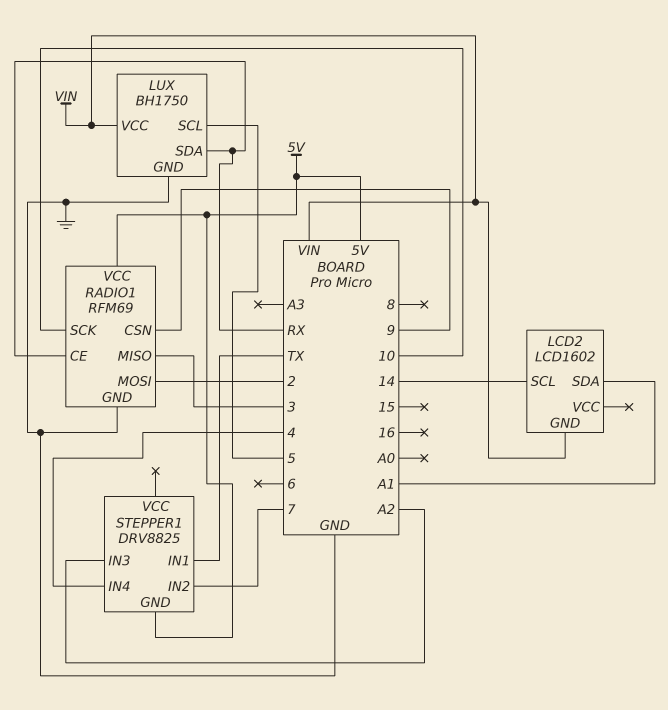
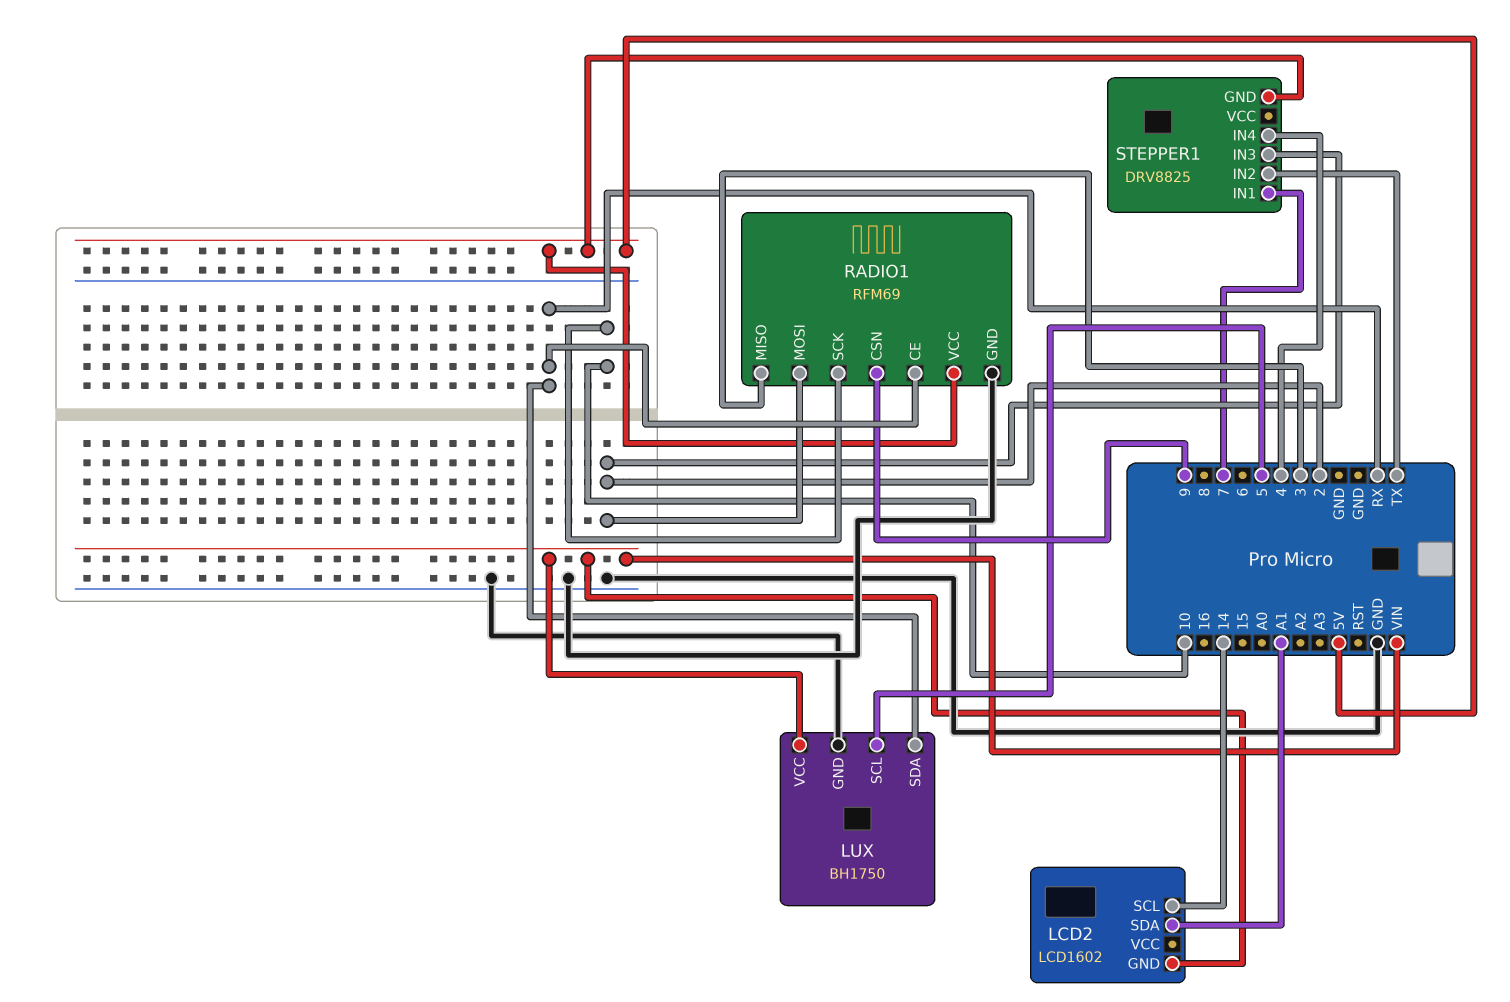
STEPPER1 pin IN1: TX -> 7
STEPPER1 pin IN2: 7 -> TX
STEPPER1 pin IN3: A2 -> 2

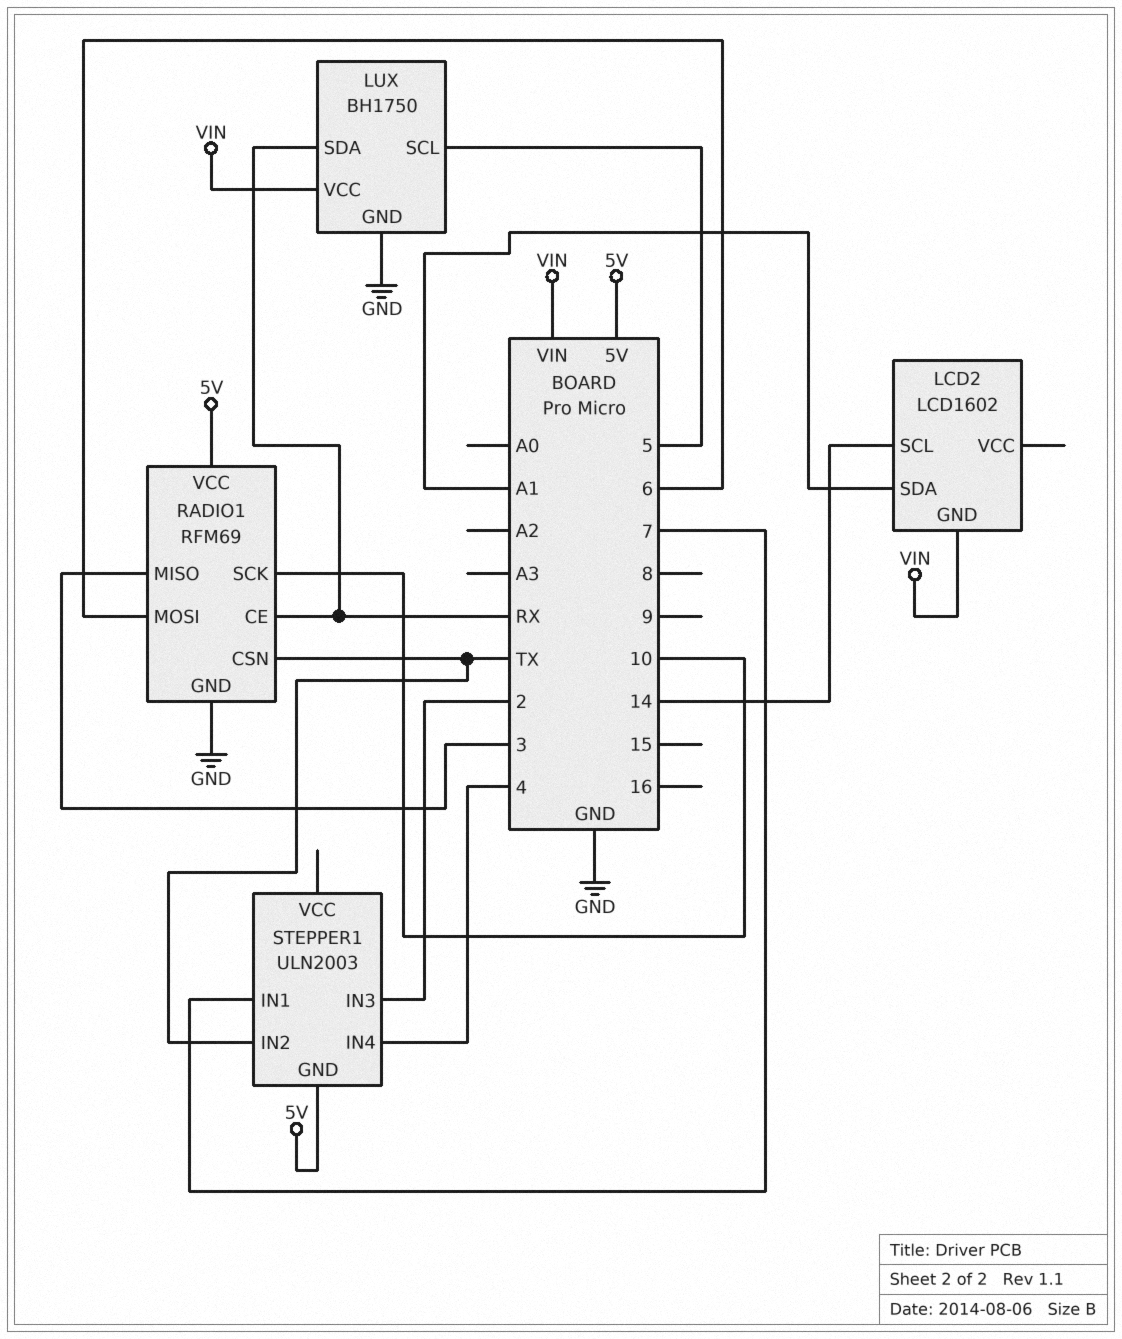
RADIO1 pin CSN: 9 -> TX
RADIO1 pin MOSI: 2 -> 6
STEPPER1: DRV8825 -> ULN2003

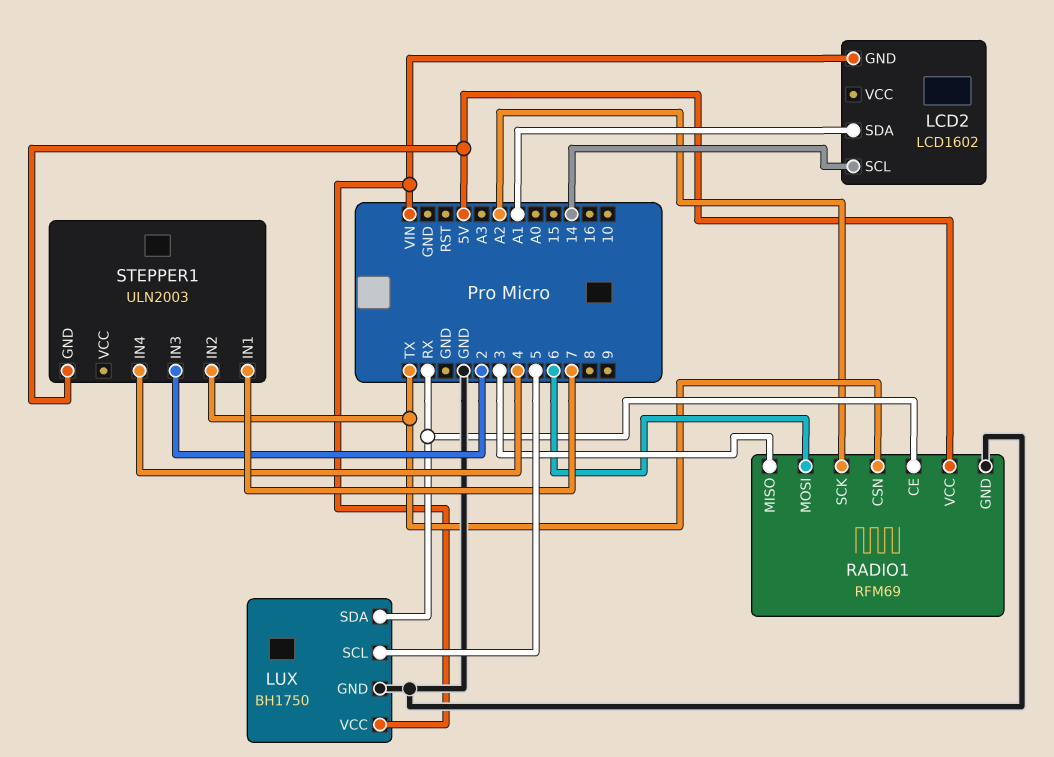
RADIO1 pin SCK: 10 -> A2

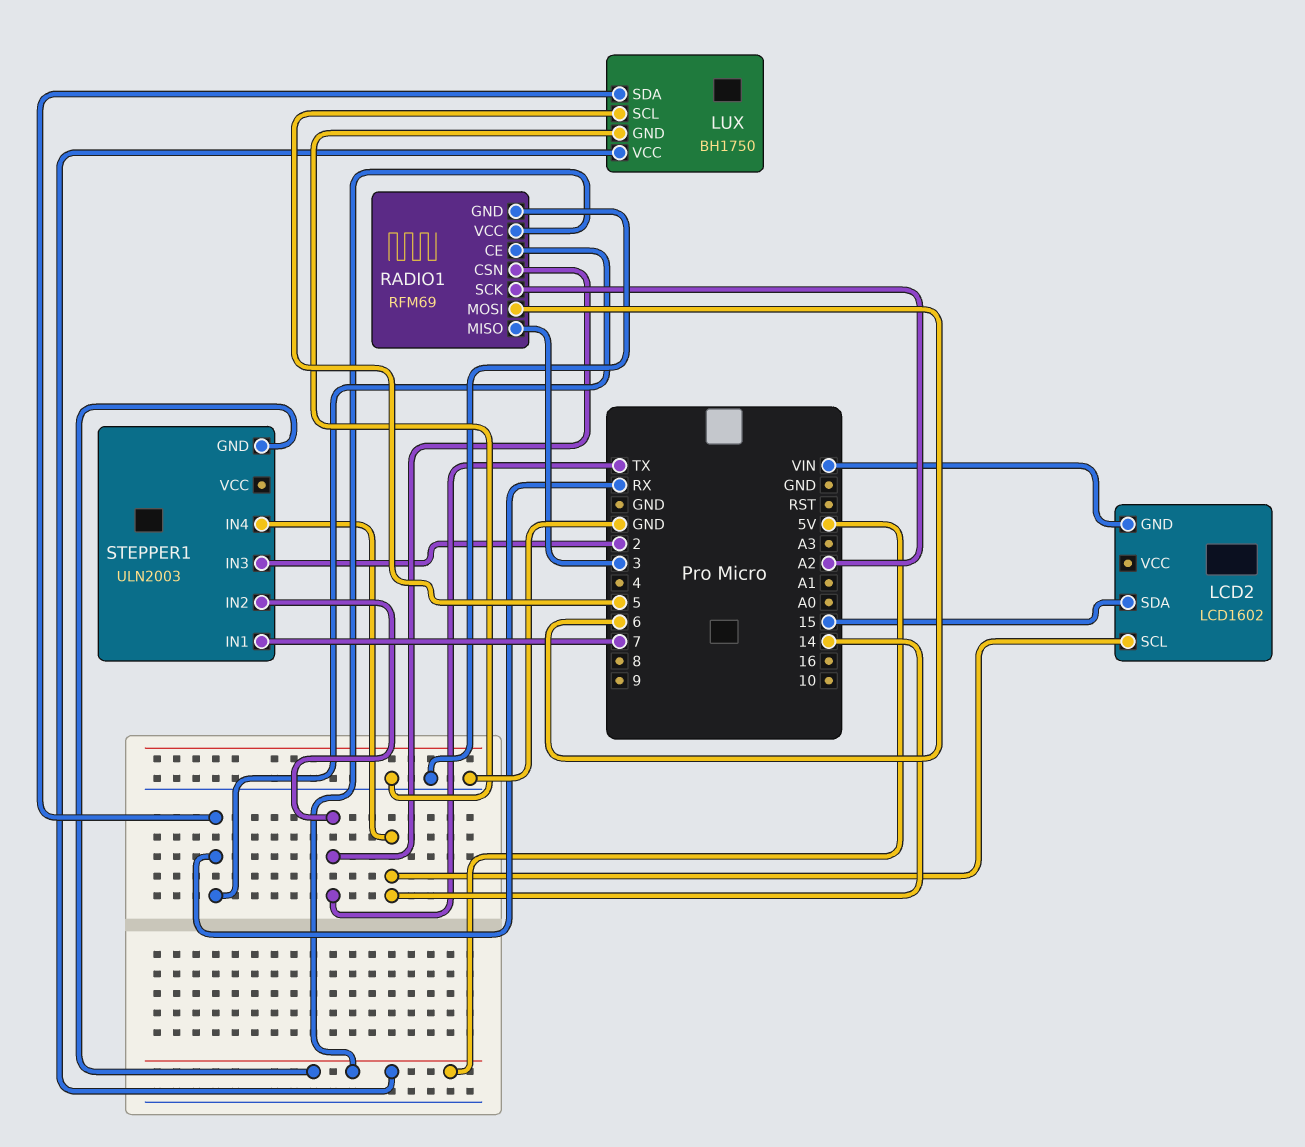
LCD2 pin SDA: A1 -> 15
LUX pin VCC: VIN -> 5V
STEPPER1 pin IN4: 4 -> 14

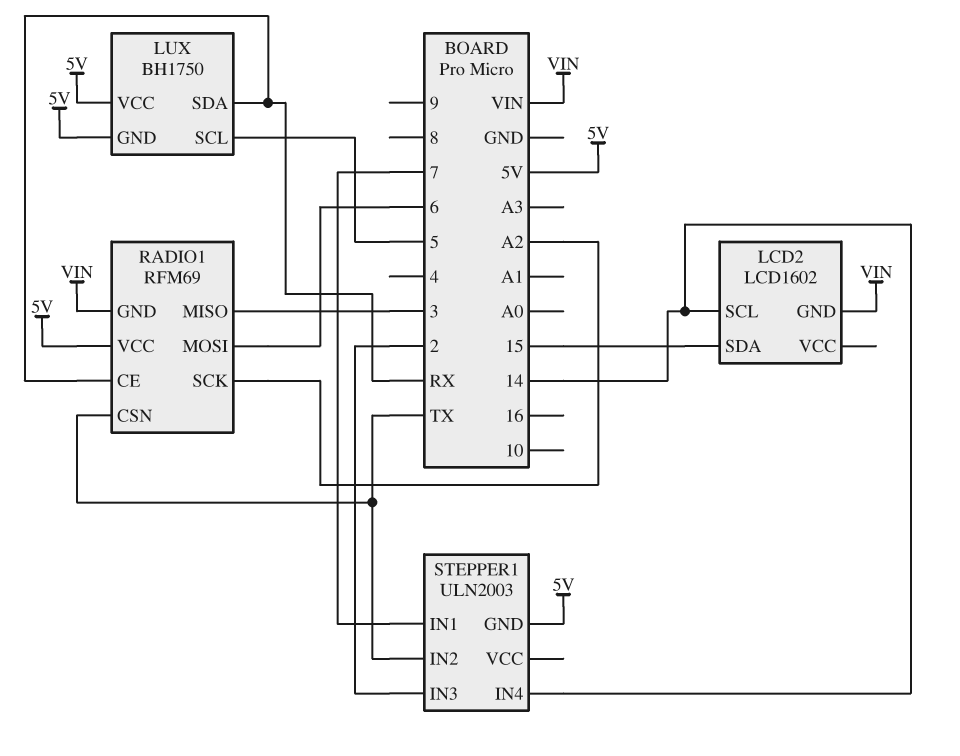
LUX pin GND: GND -> 5V
RADIO1 pin GND: GND -> VIN

